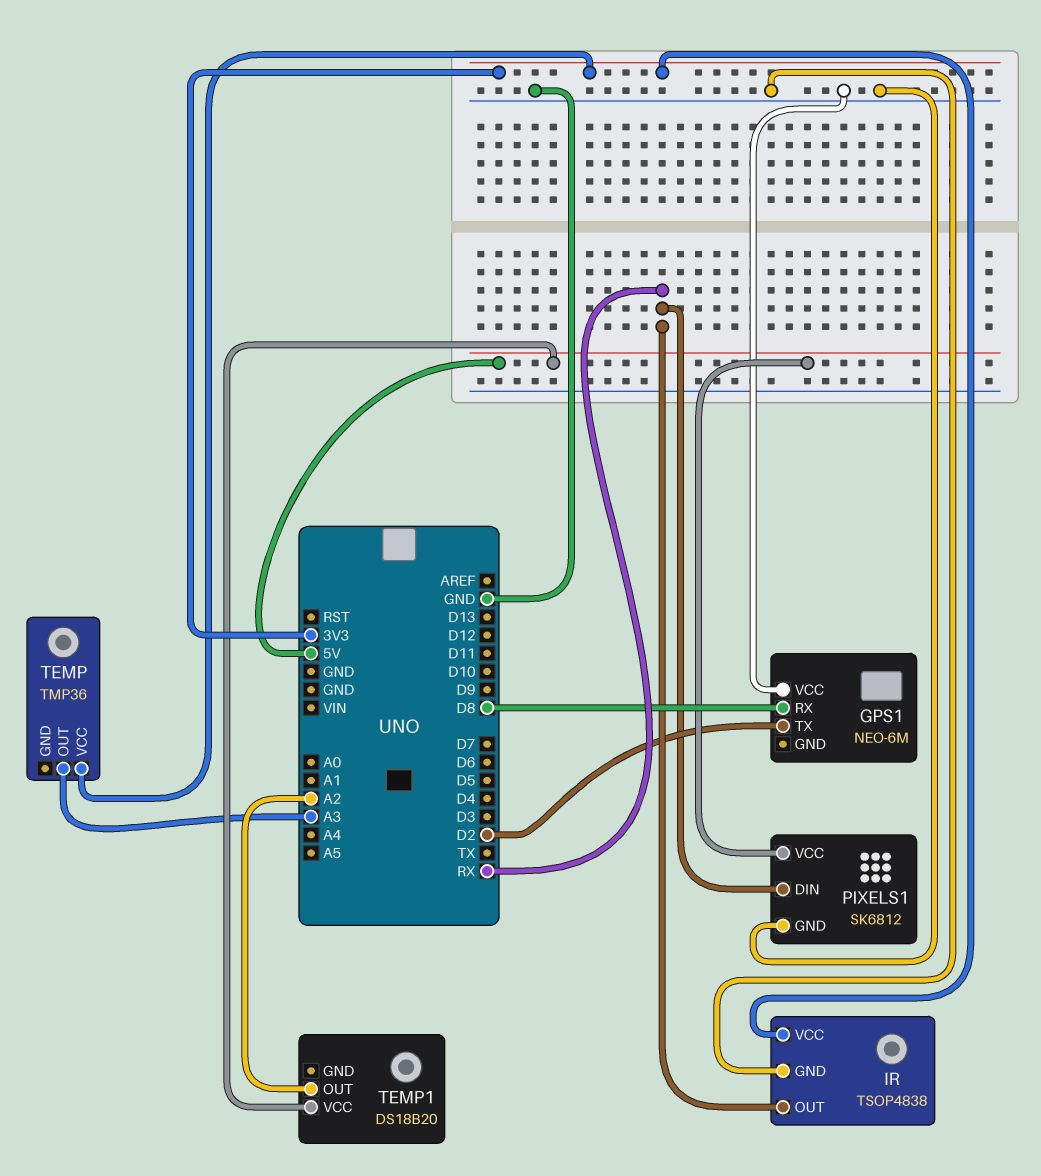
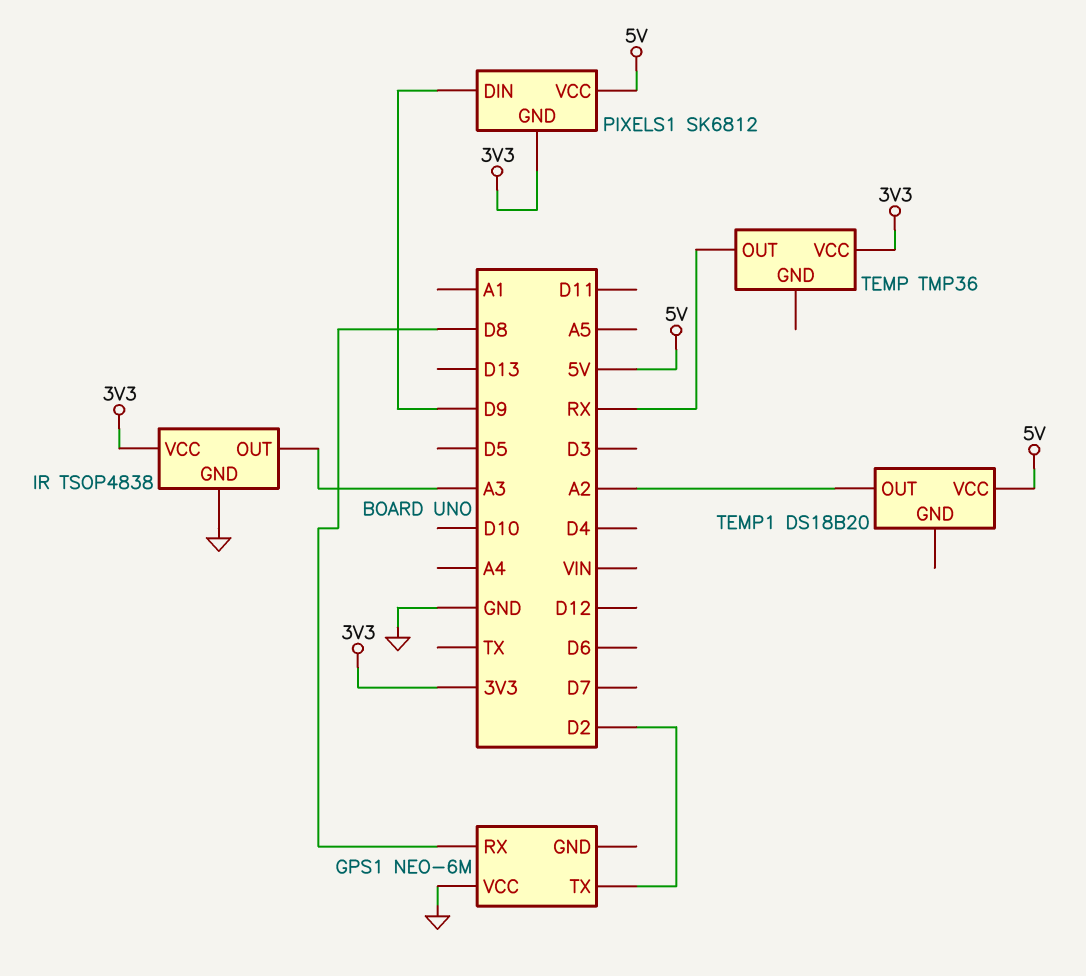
IR pin OUT: RX -> A3
PIXELS1 pin DIN: RX -> D9
PIXELS1 pin GND: GND -> 3V3
TEMP pin OUT: A3 -> RX

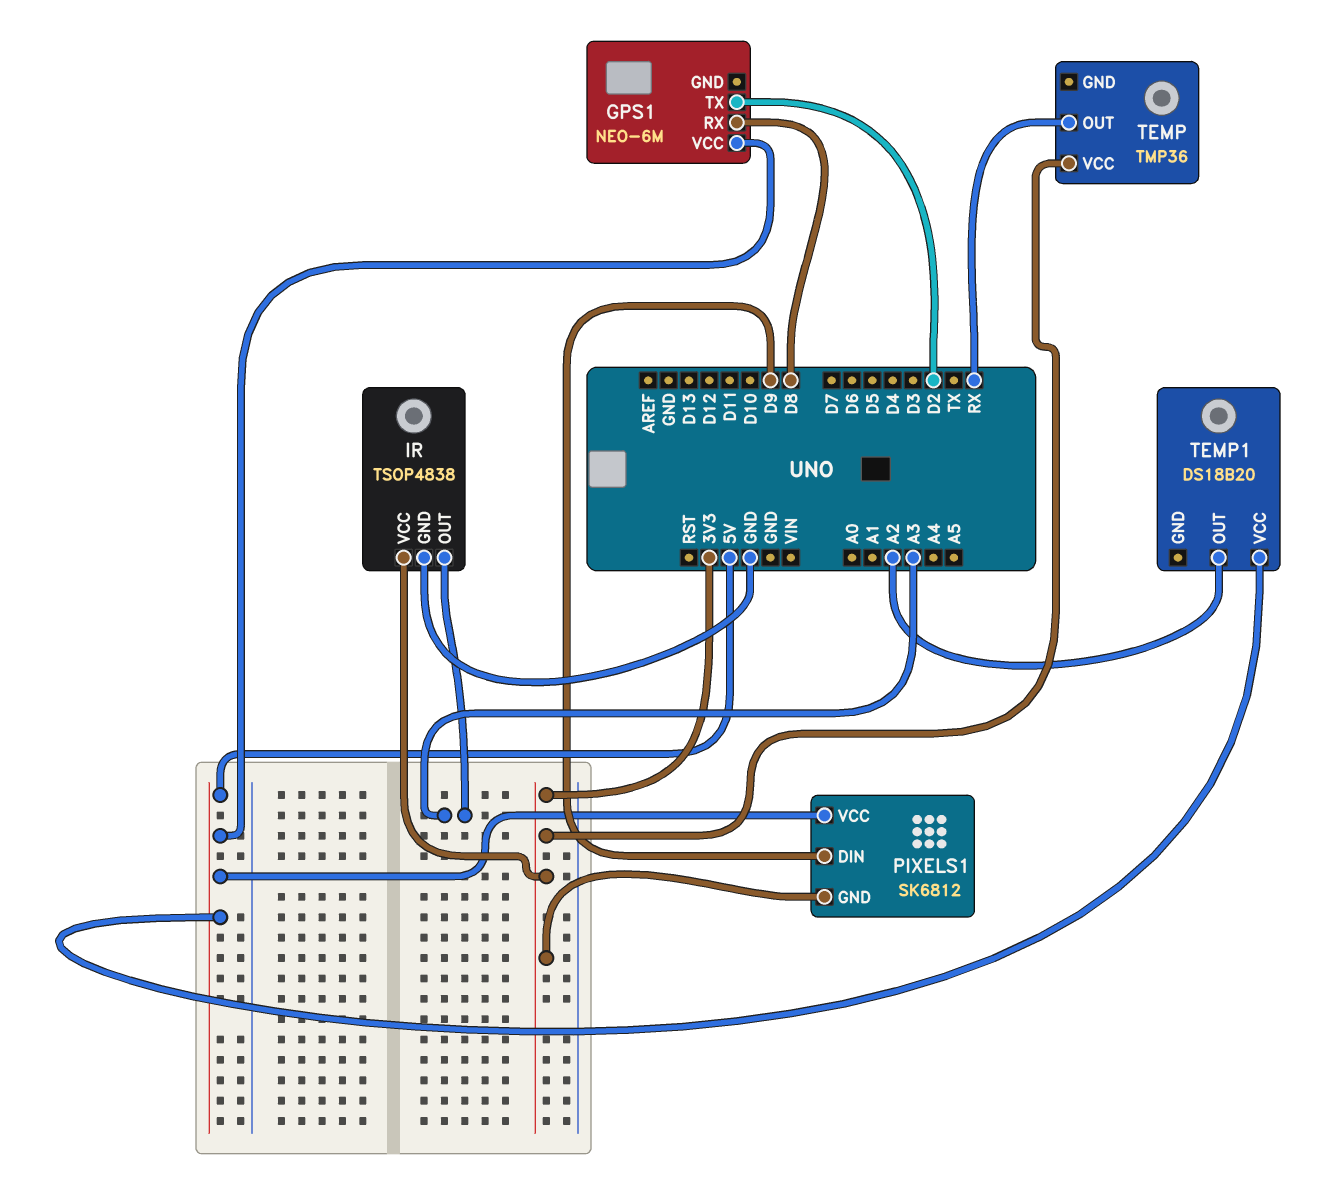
GPS1 pin VCC: GND -> 5V

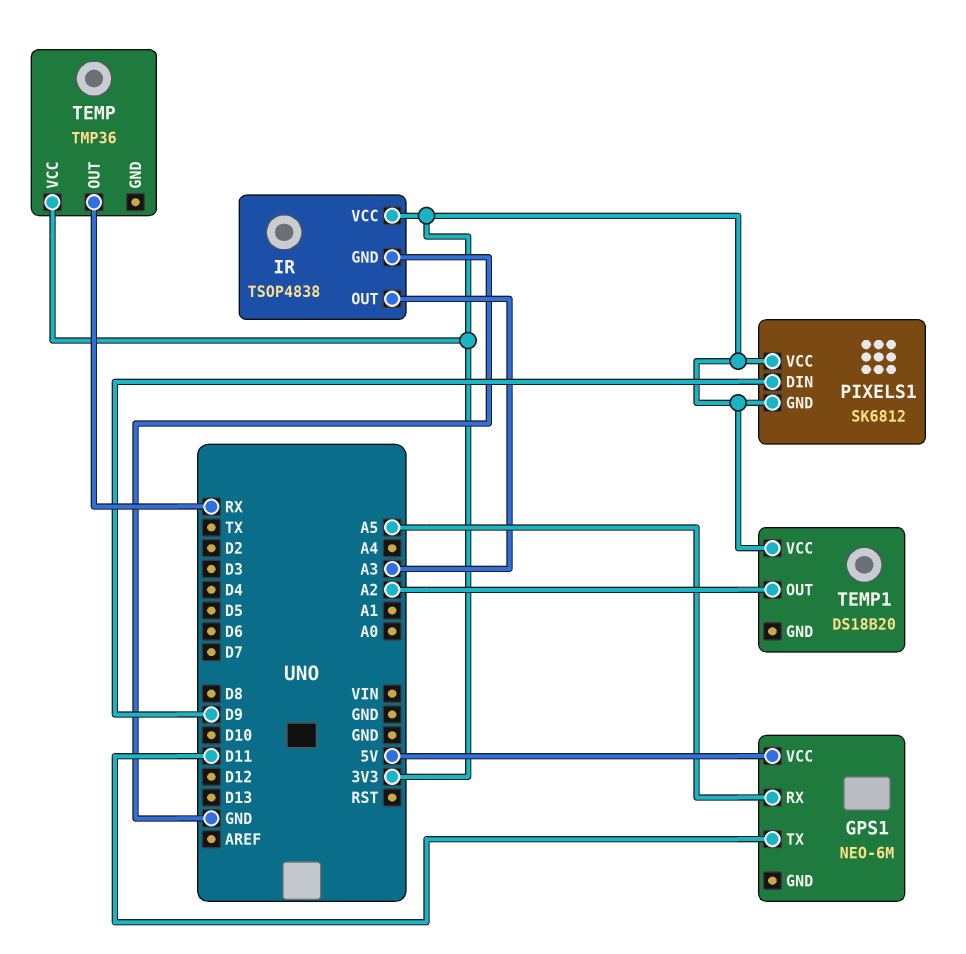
GPS1 pin RX: D8 -> A5
GPS1 pin TX: D2 -> D11
PIXELS1 pin VCC: 5V -> 3V3
TEMP1 pin VCC: 5V -> 3V3

